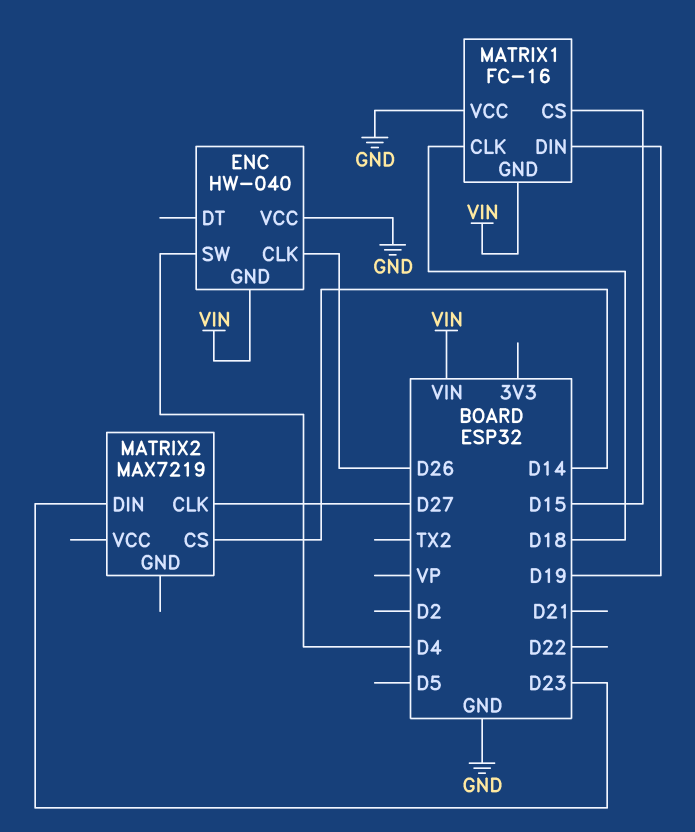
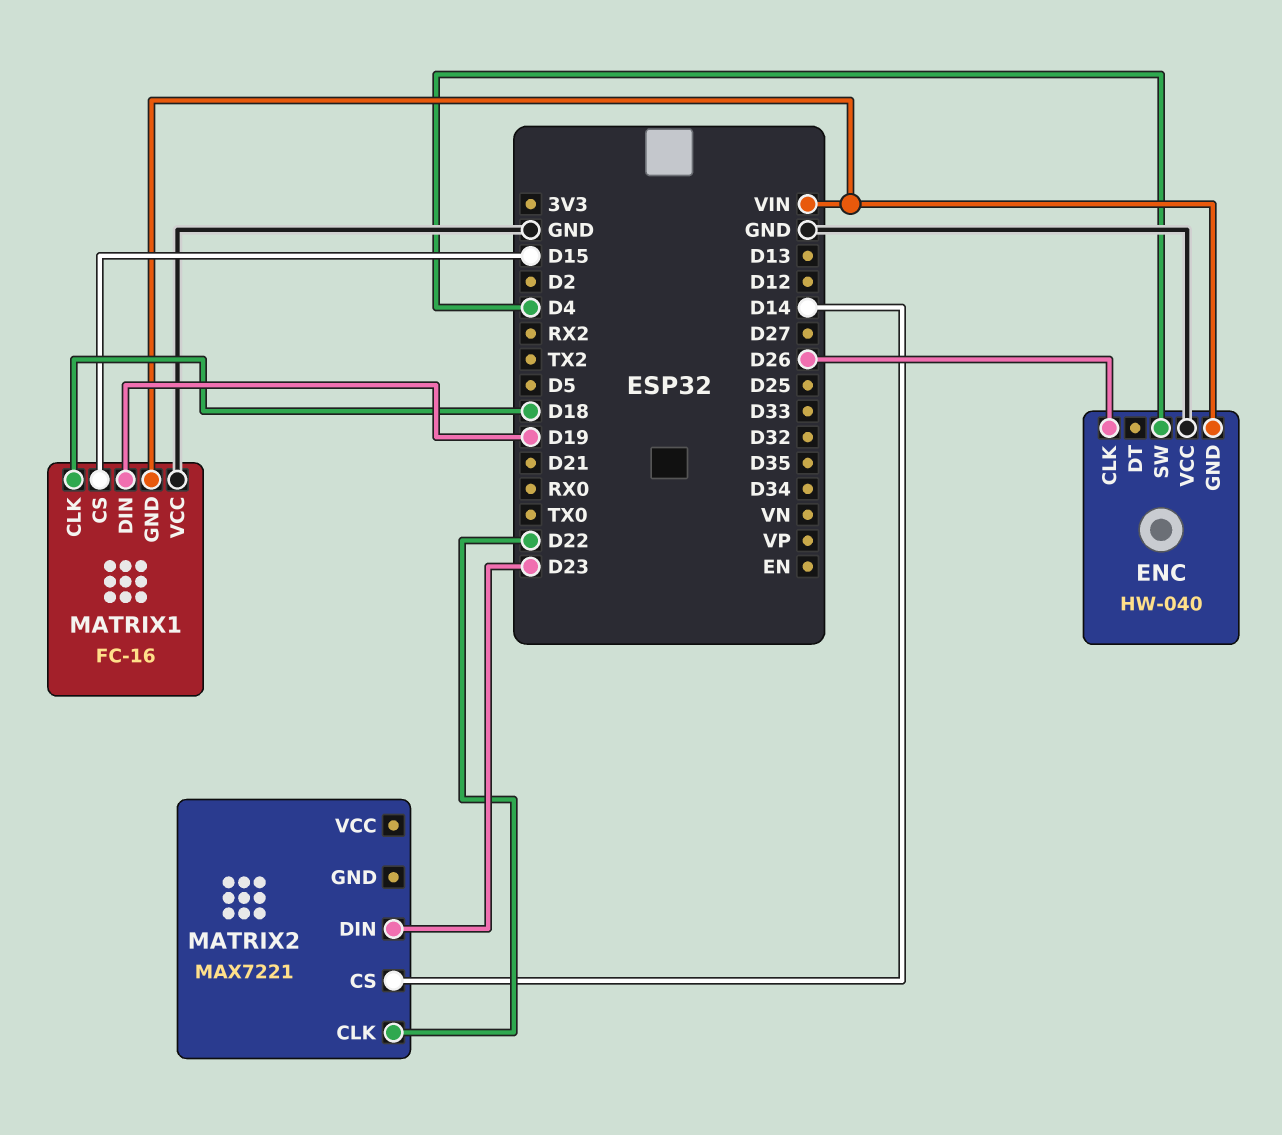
MATRIX2: MAX7219 -> MAX7221
MATRIX2 pin CLK: D27 -> D22

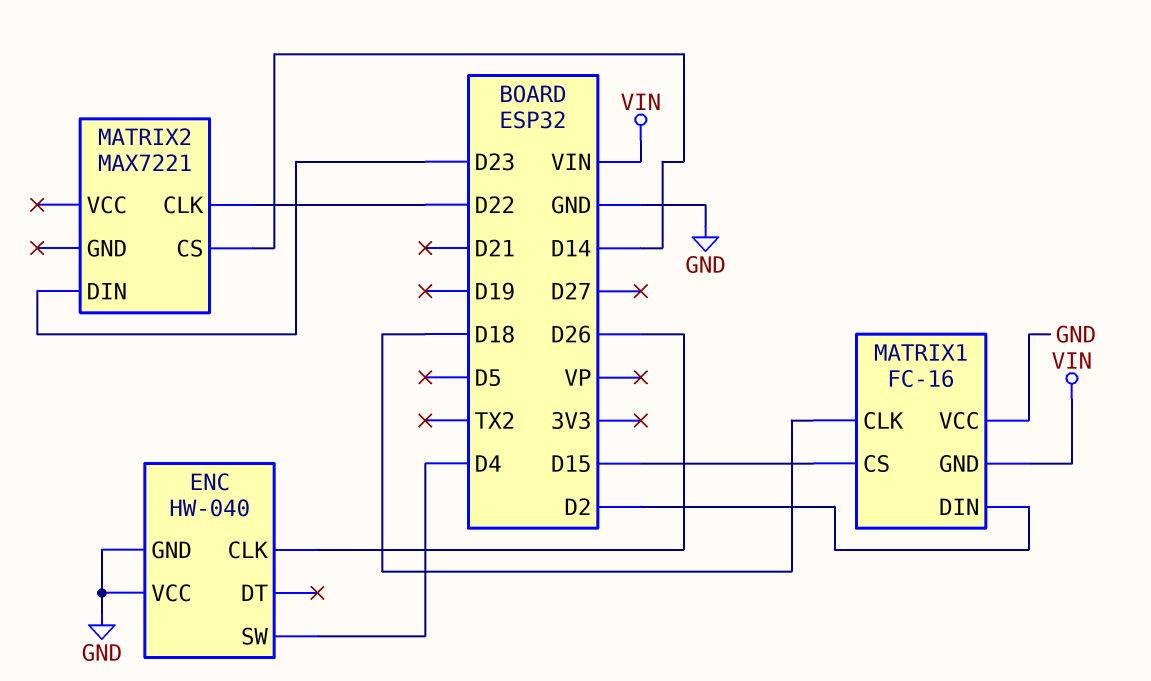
ENC pin GND: VIN -> GND
MATRIX1 pin DIN: D19 -> D2

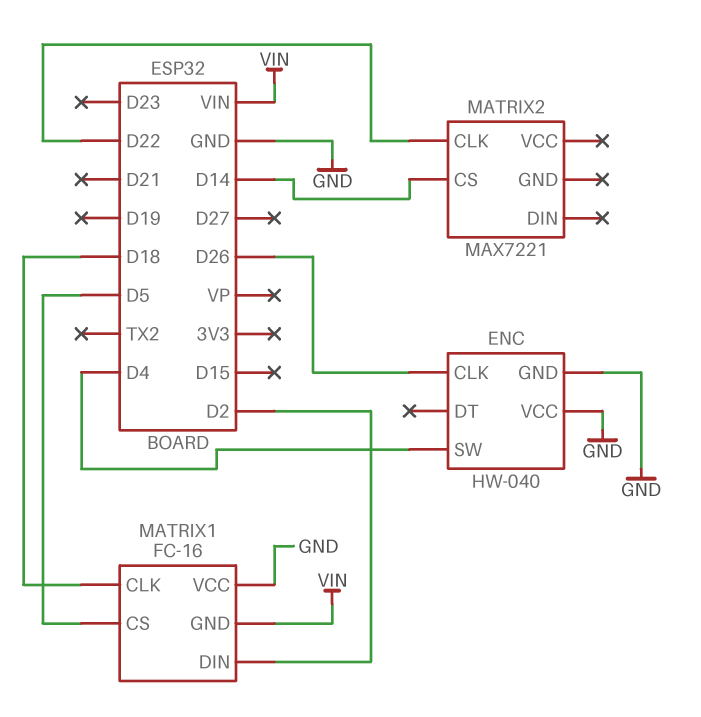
MATRIX1 pin CS: D15 -> D5
MATRIX2 pin DIN: D23 -> none

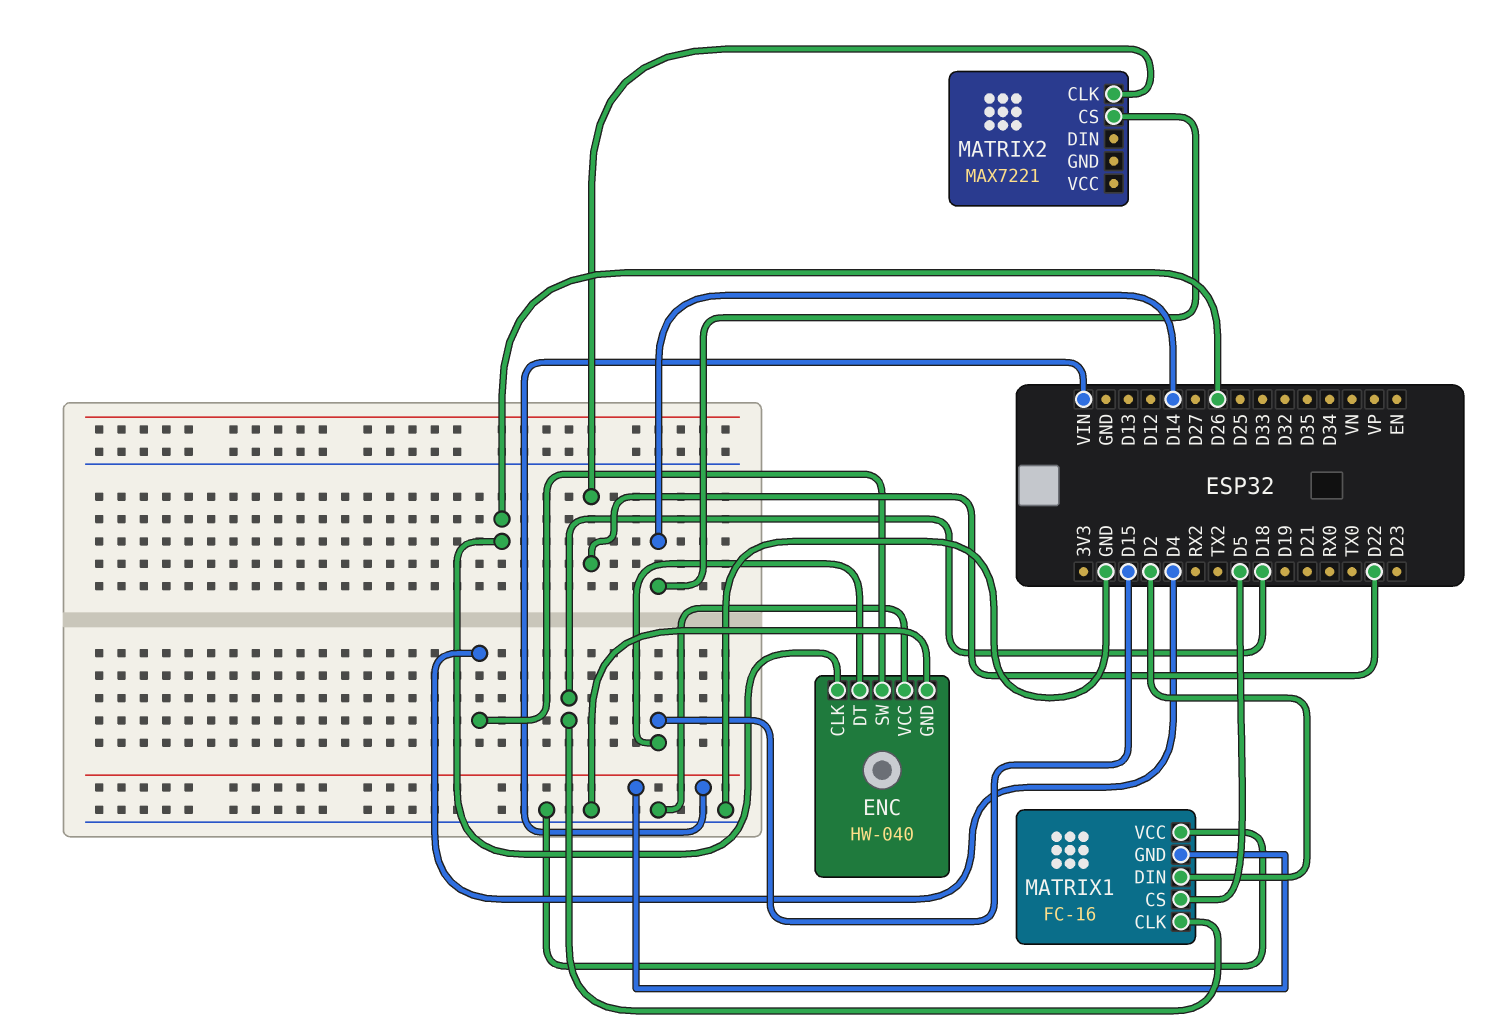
ENC pin DT: none -> D15

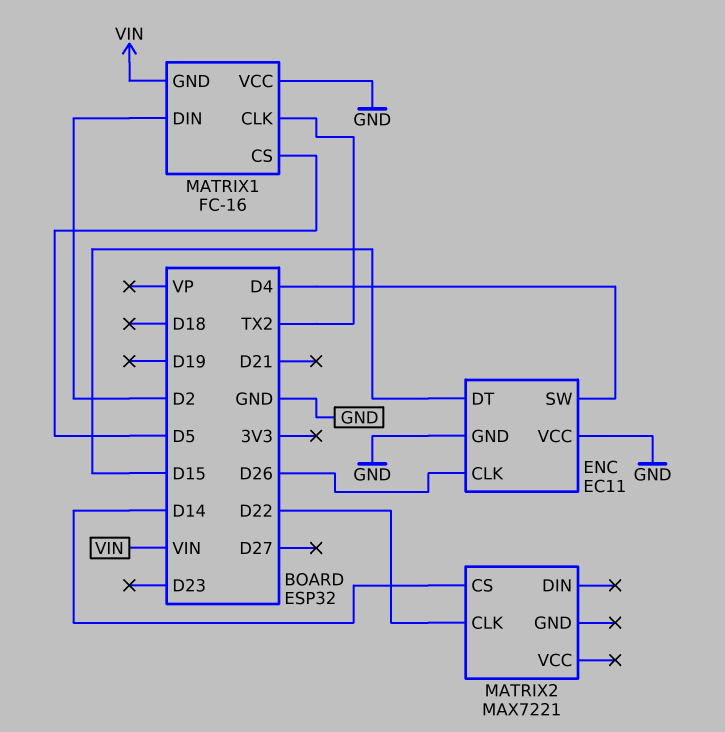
ENC: HW-040 -> EC11
MATRIX1 pin CLK: D18 -> TX2

